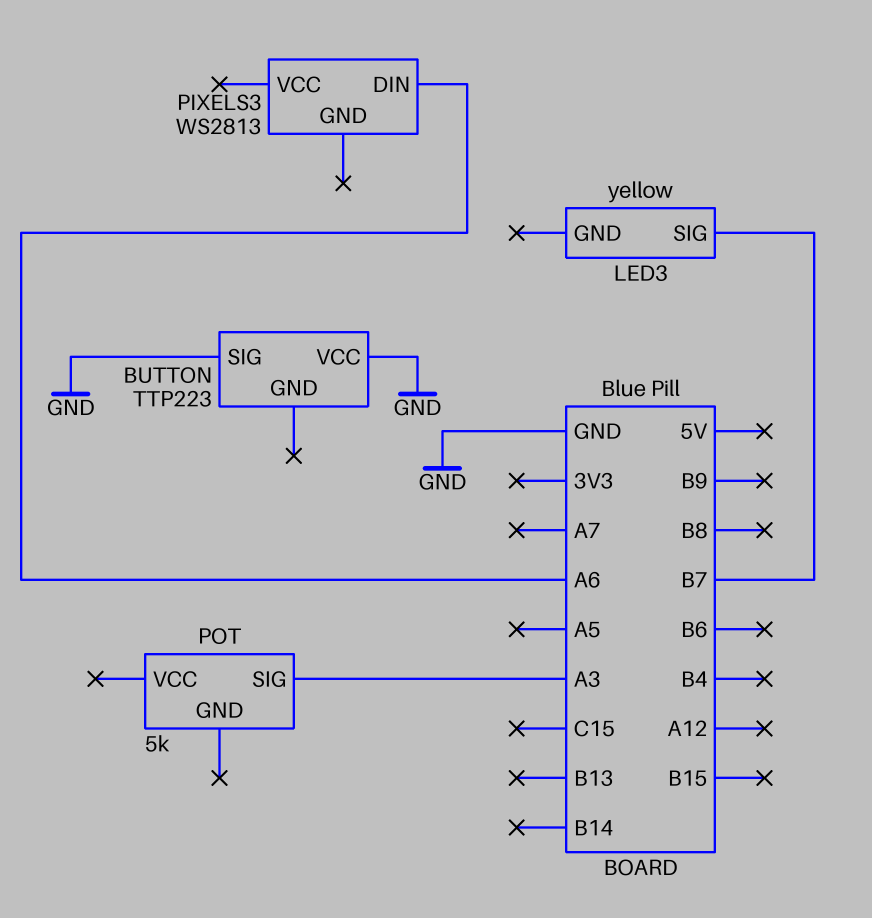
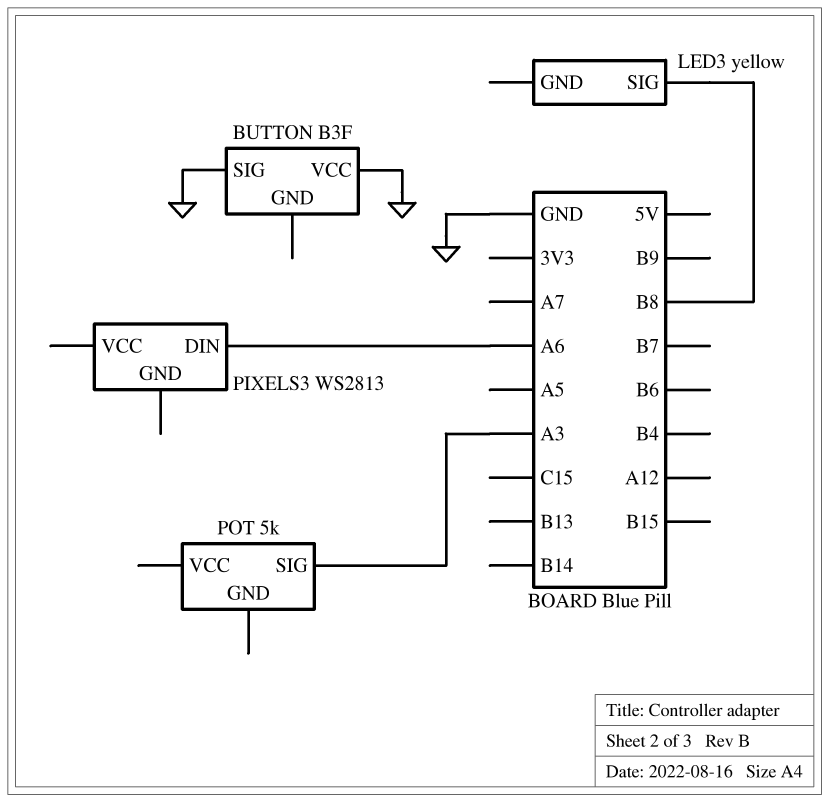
BUTTON: TTP223 -> B3F
LED3 pin SIG: B7 -> B8

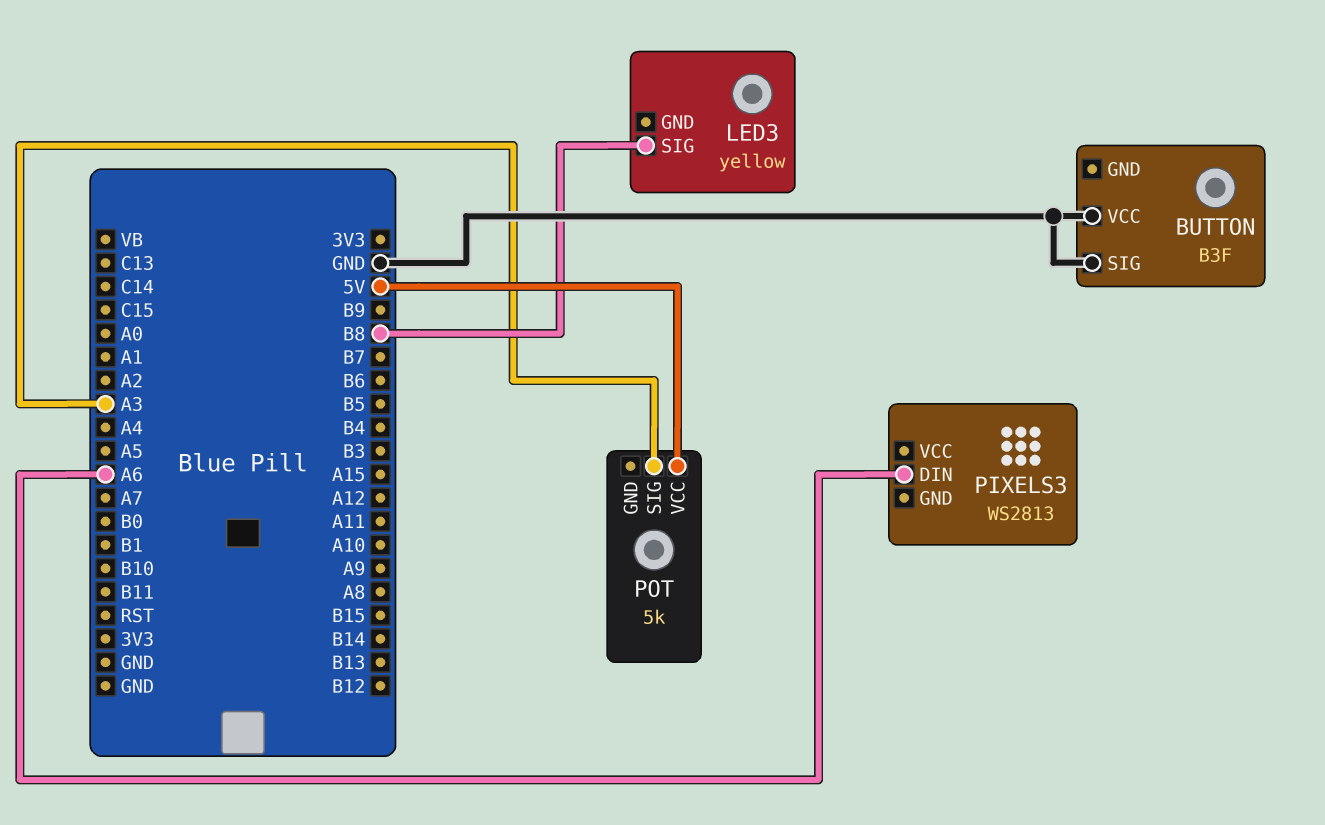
POT pin VCC: none -> 5V

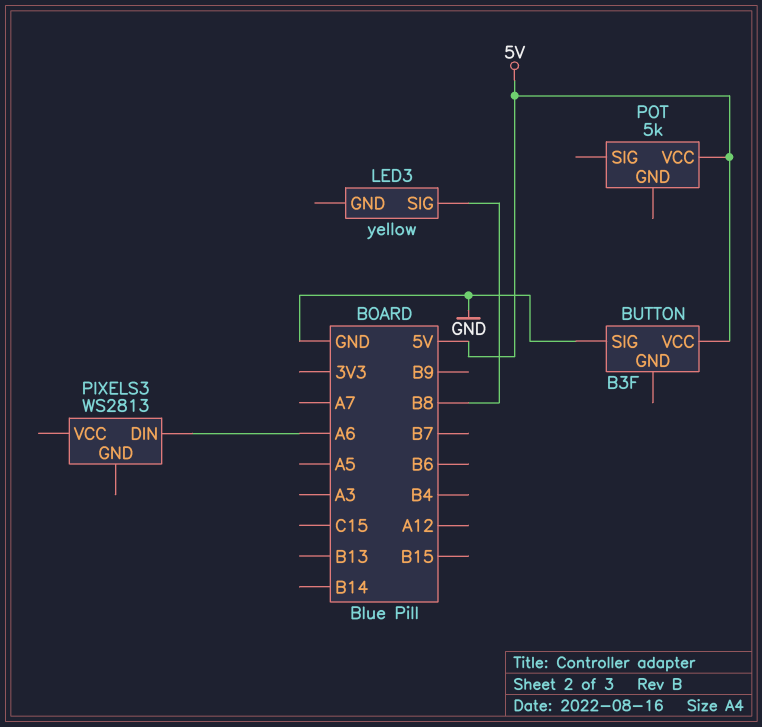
BUTTON pin VCC: GND -> 5V
POT pin SIG: A3 -> none

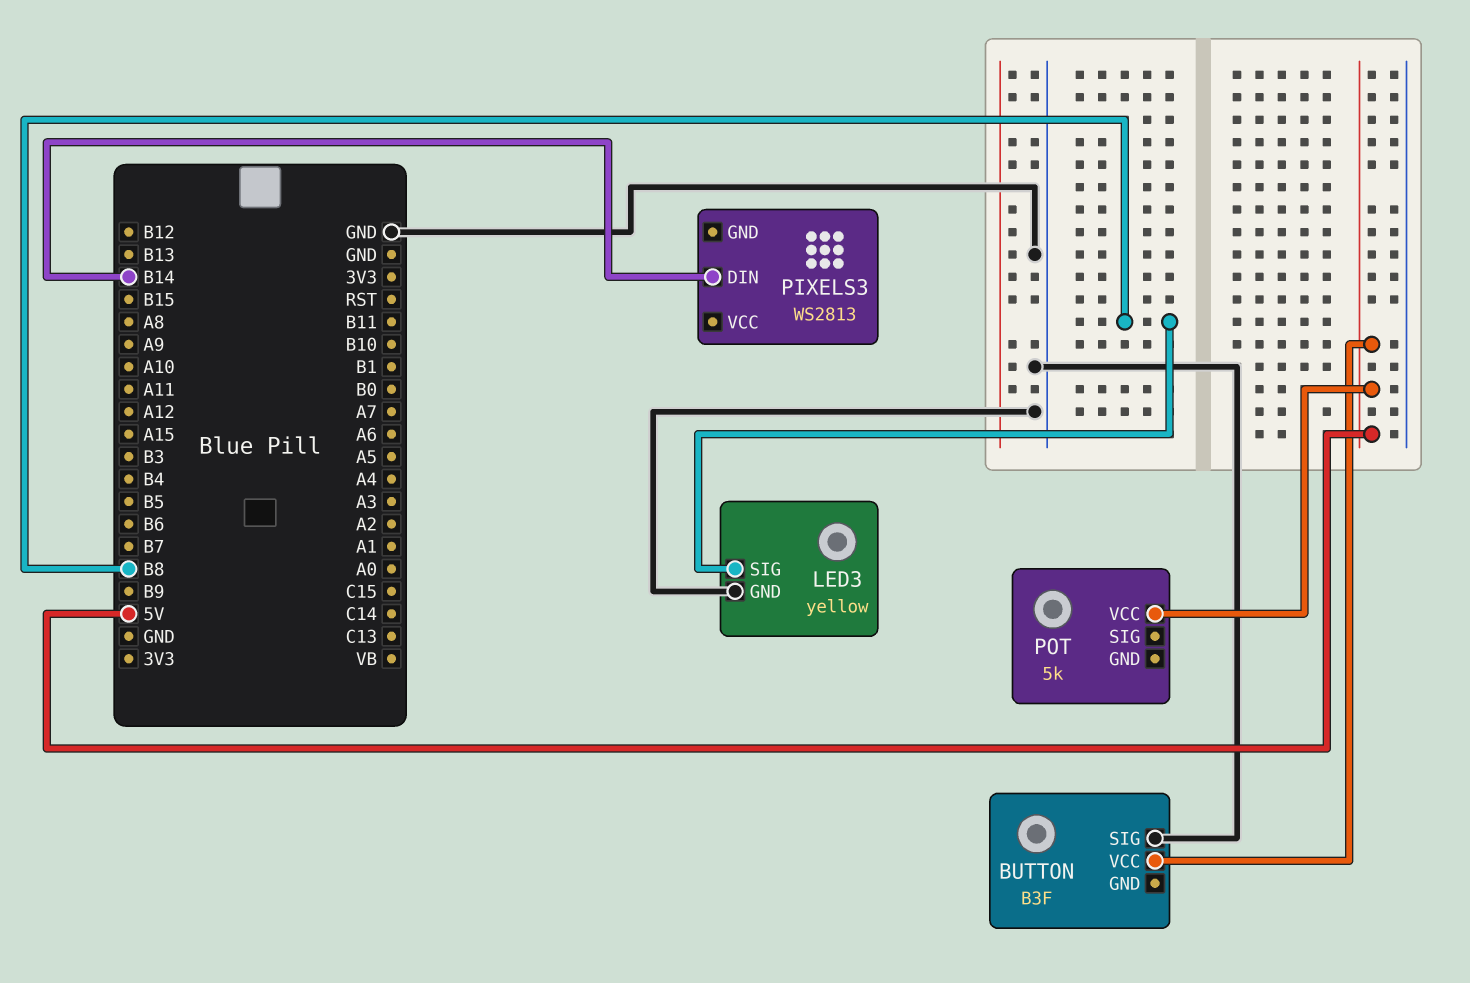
LED3 pin GND: none -> GND
PIXELS3 pin DIN: A6 -> B14

